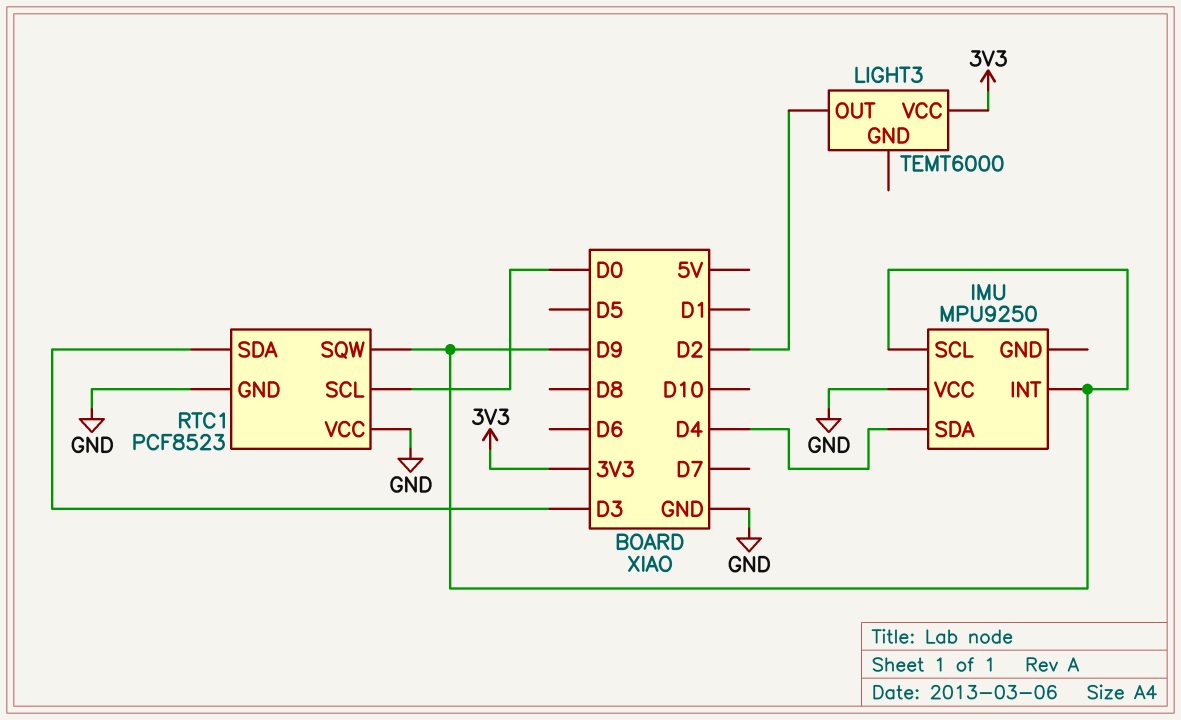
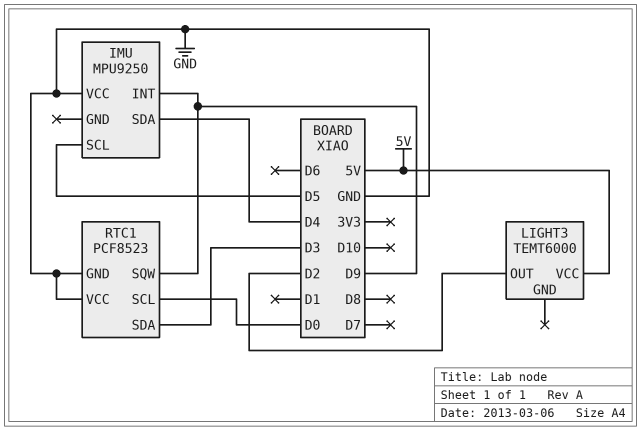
IMU pin SCL: D9 -> D5
LIGHT3 pin VCC: 3V3 -> 5V

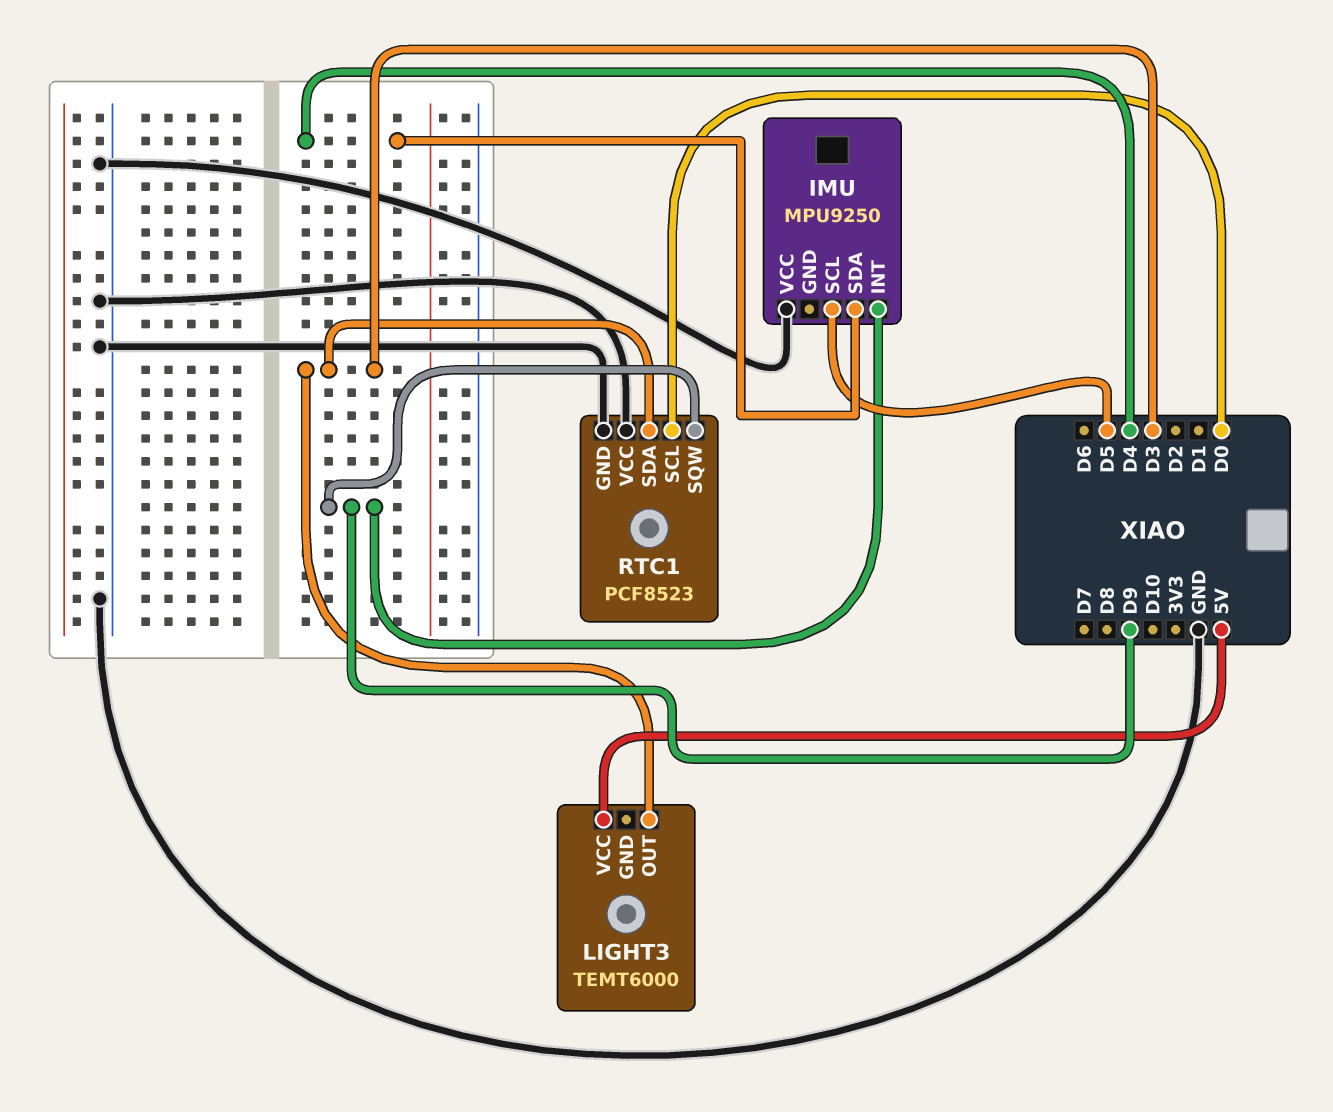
LIGHT3 pin OUT: D2 -> D3

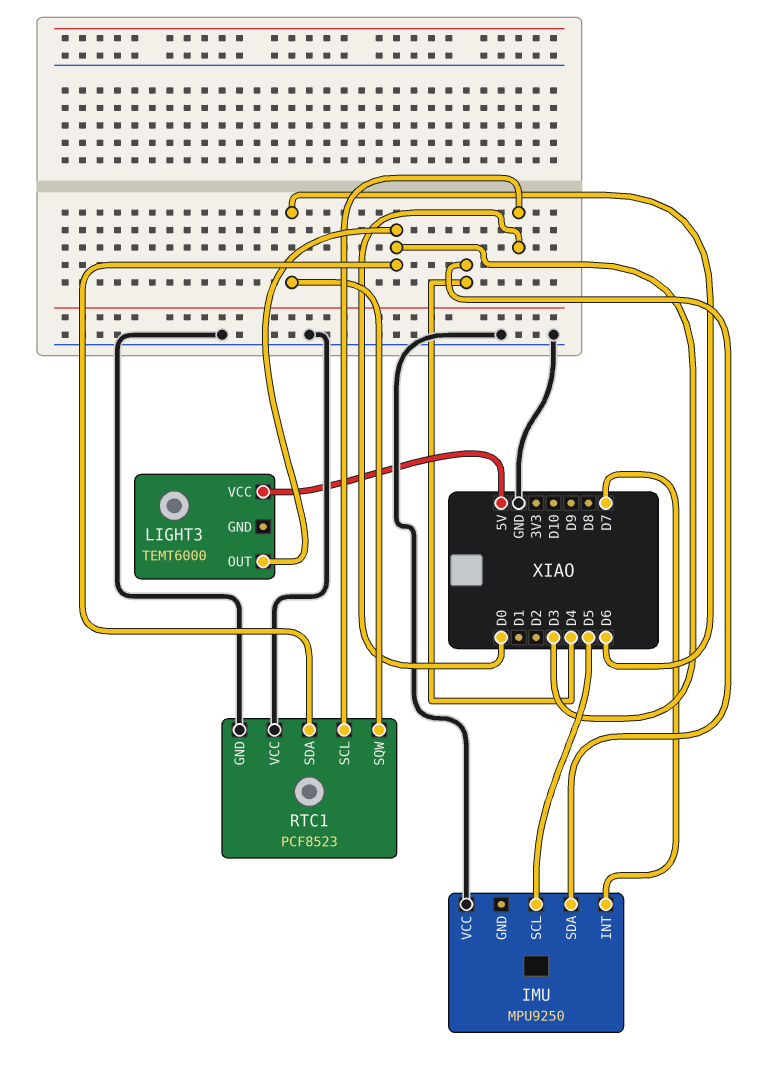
IMU pin INT: D9 -> D7
RTC1 pin SQW: D9 -> D6

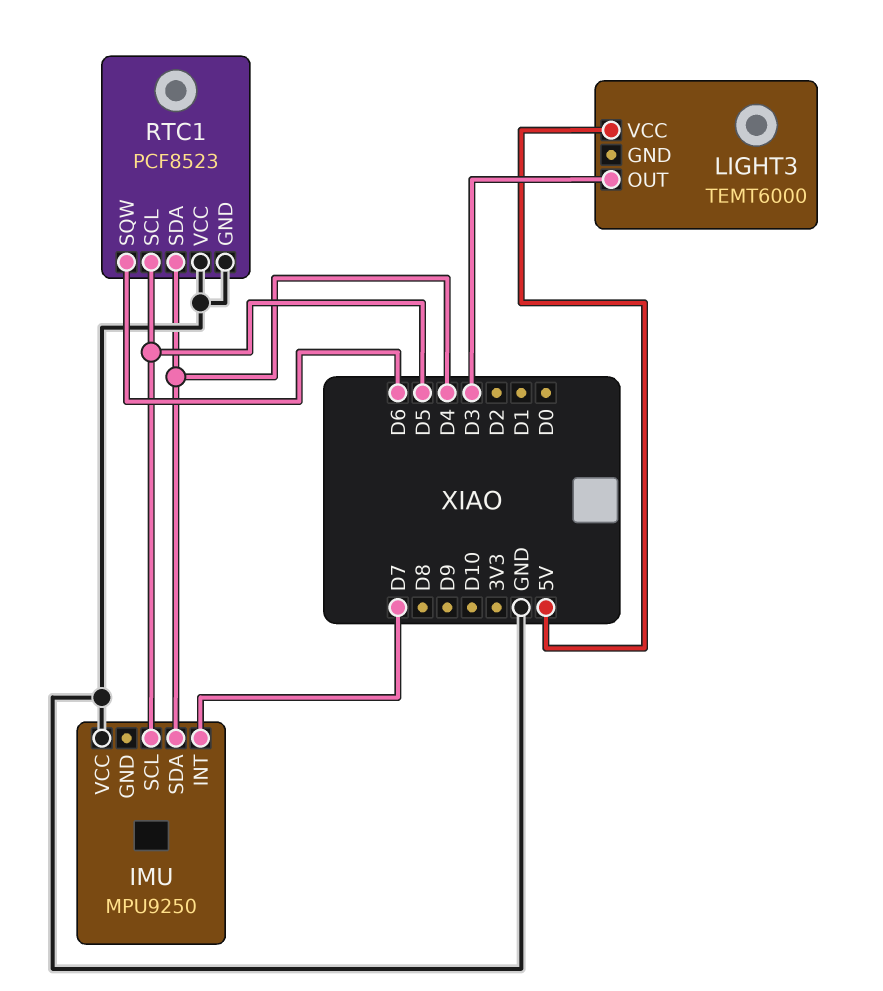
RTC1 pin SCL: D0 -> D5
RTC1 pin SDA: D3 -> D4

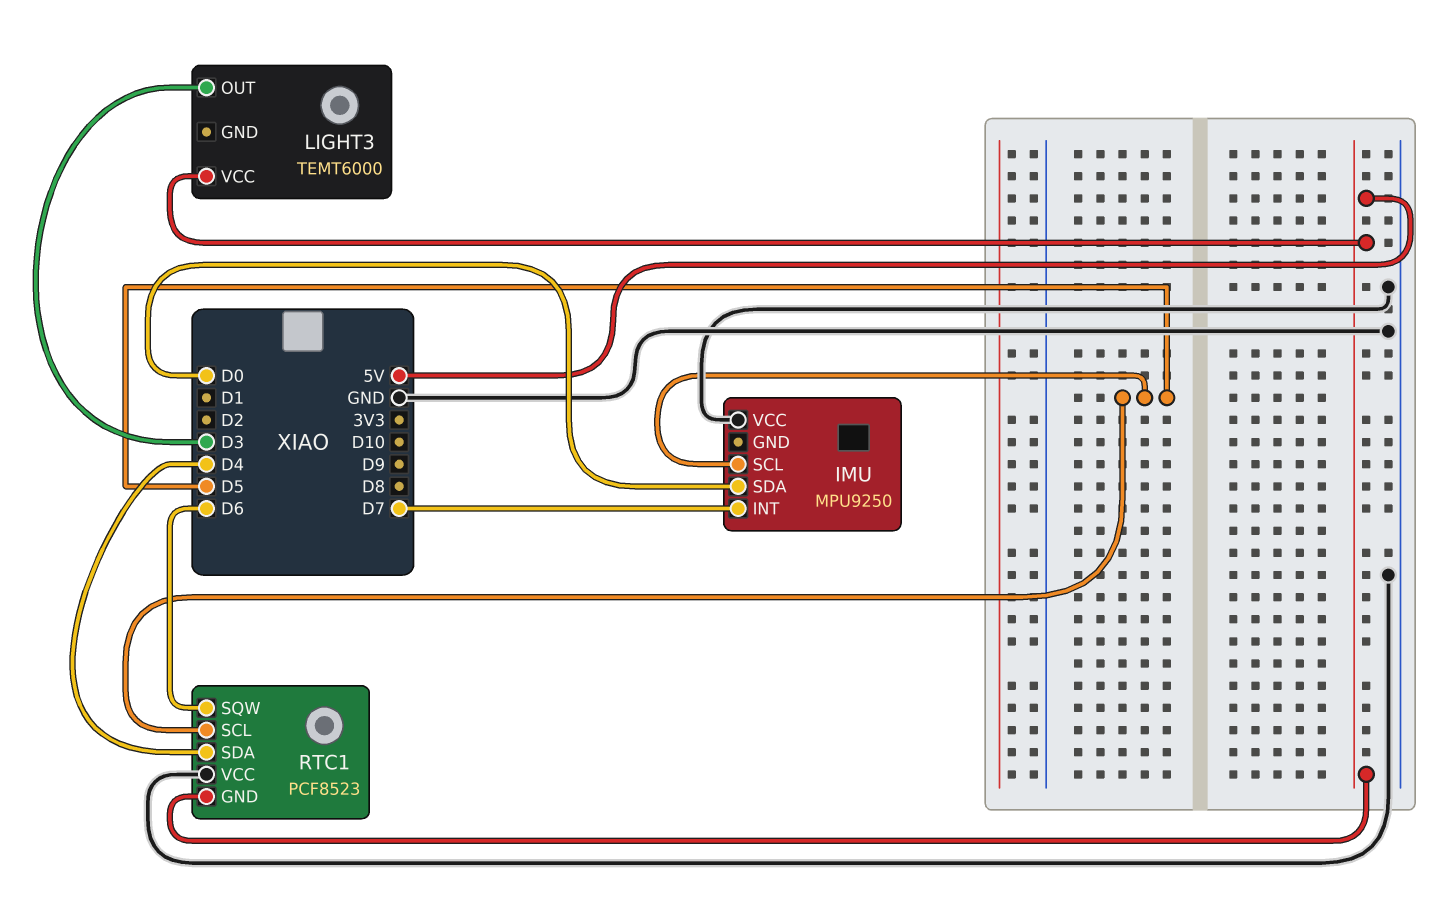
IMU pin SDA: D4 -> D0
RTC1 pin GND: GND -> 5V

